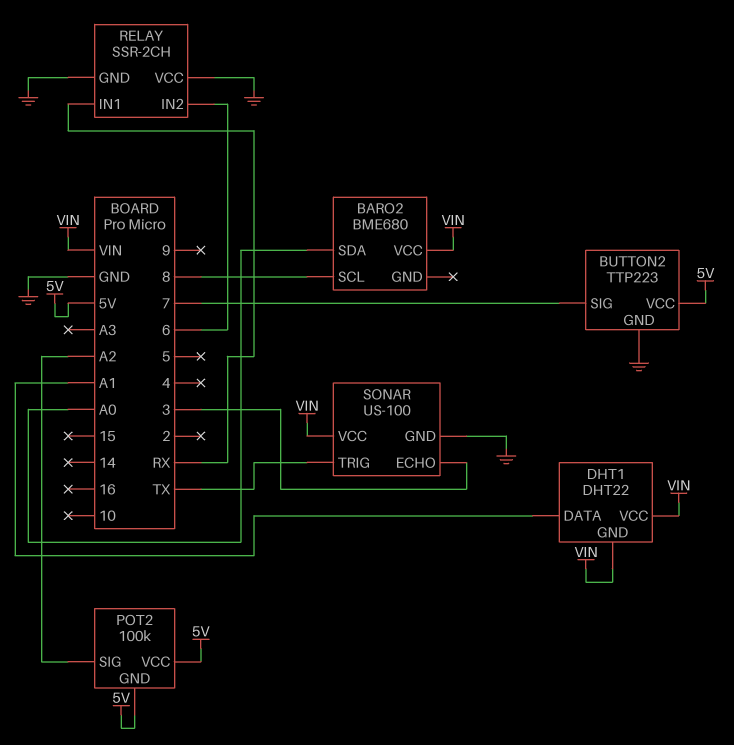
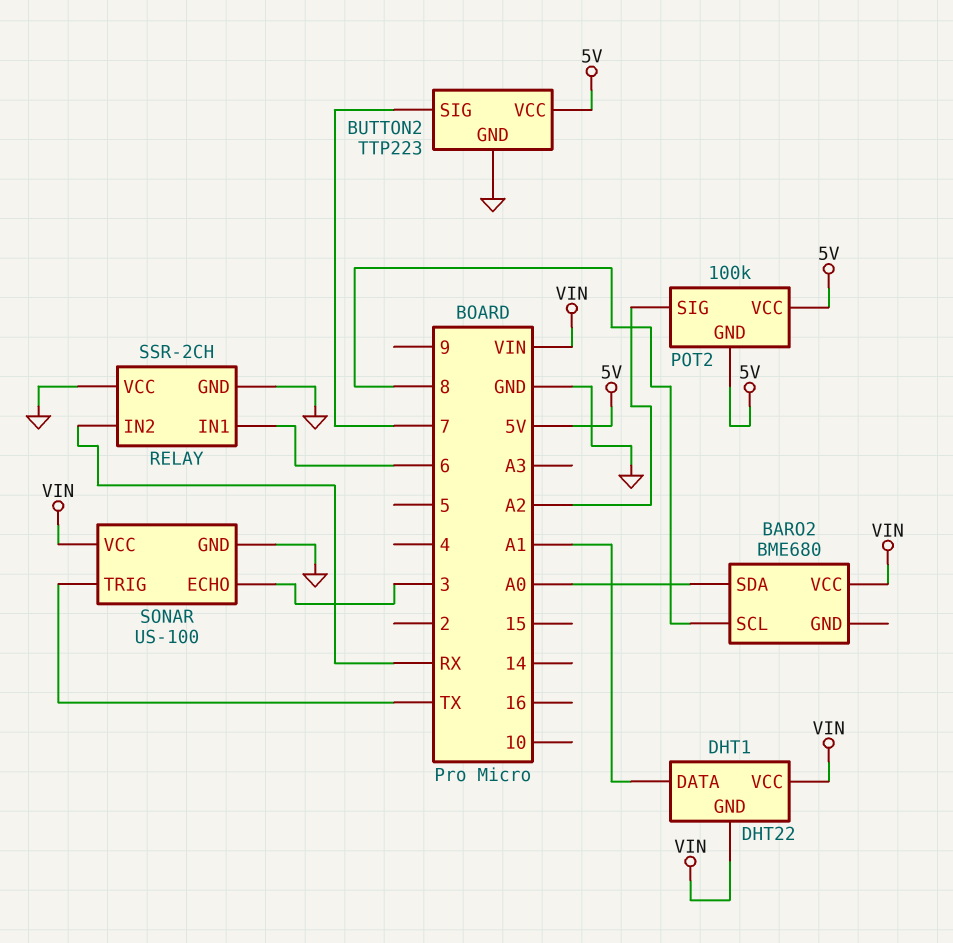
RELAY pin IN1: RX -> 6
RELAY pin IN2: 6 -> RX

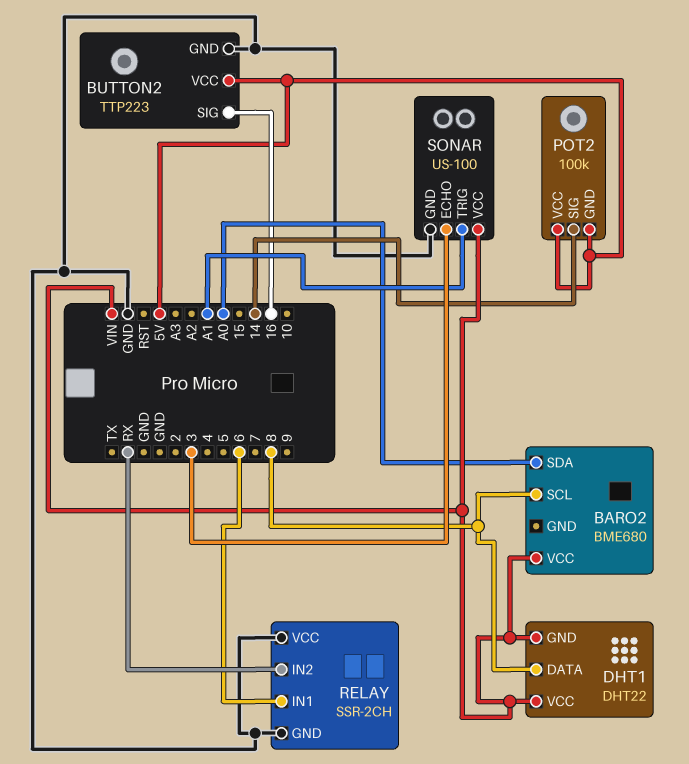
BUTTON2 pin SIG: 7 -> 16
DHT1 pin DATA: A1 -> 8
POT2 pin SIG: A2 -> 14
SONAR pin TRIG: TX -> A1

